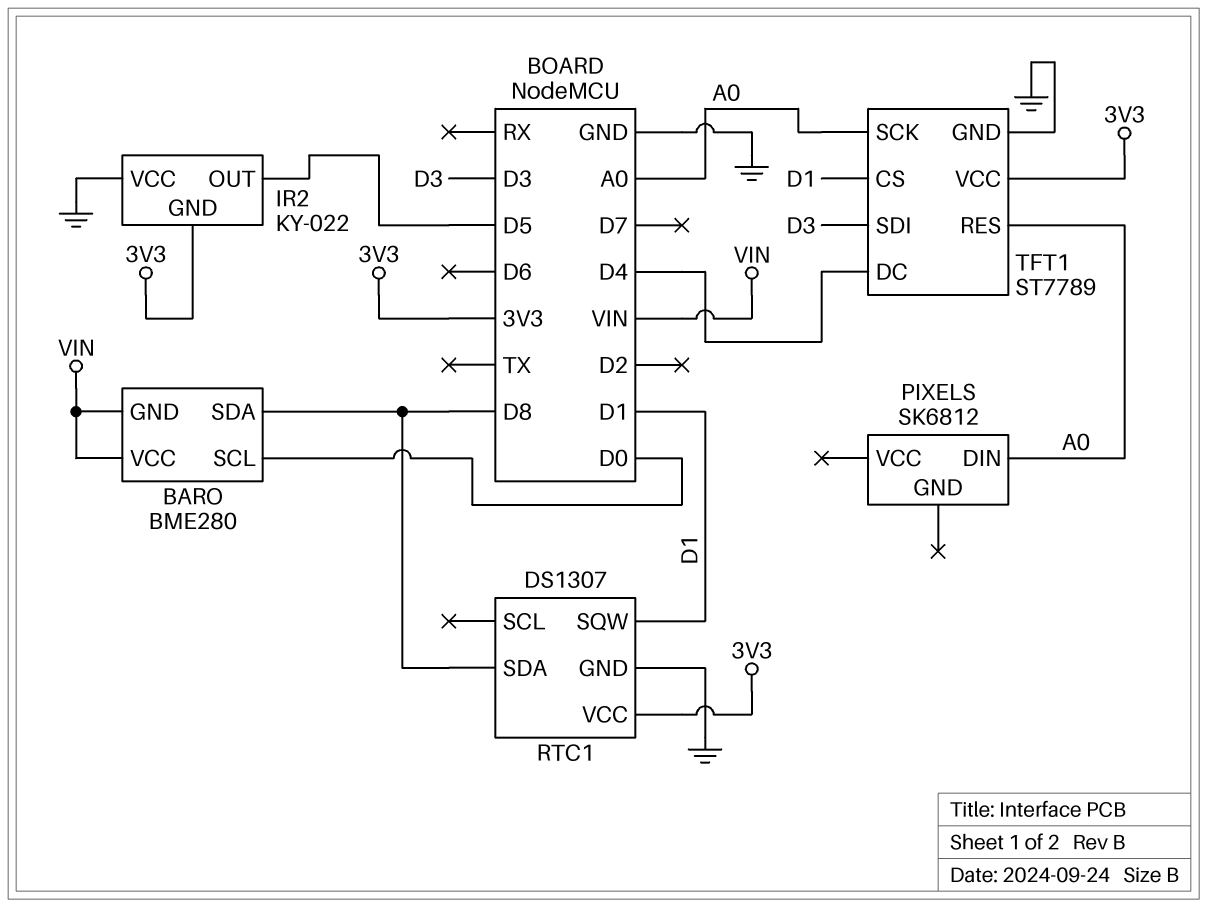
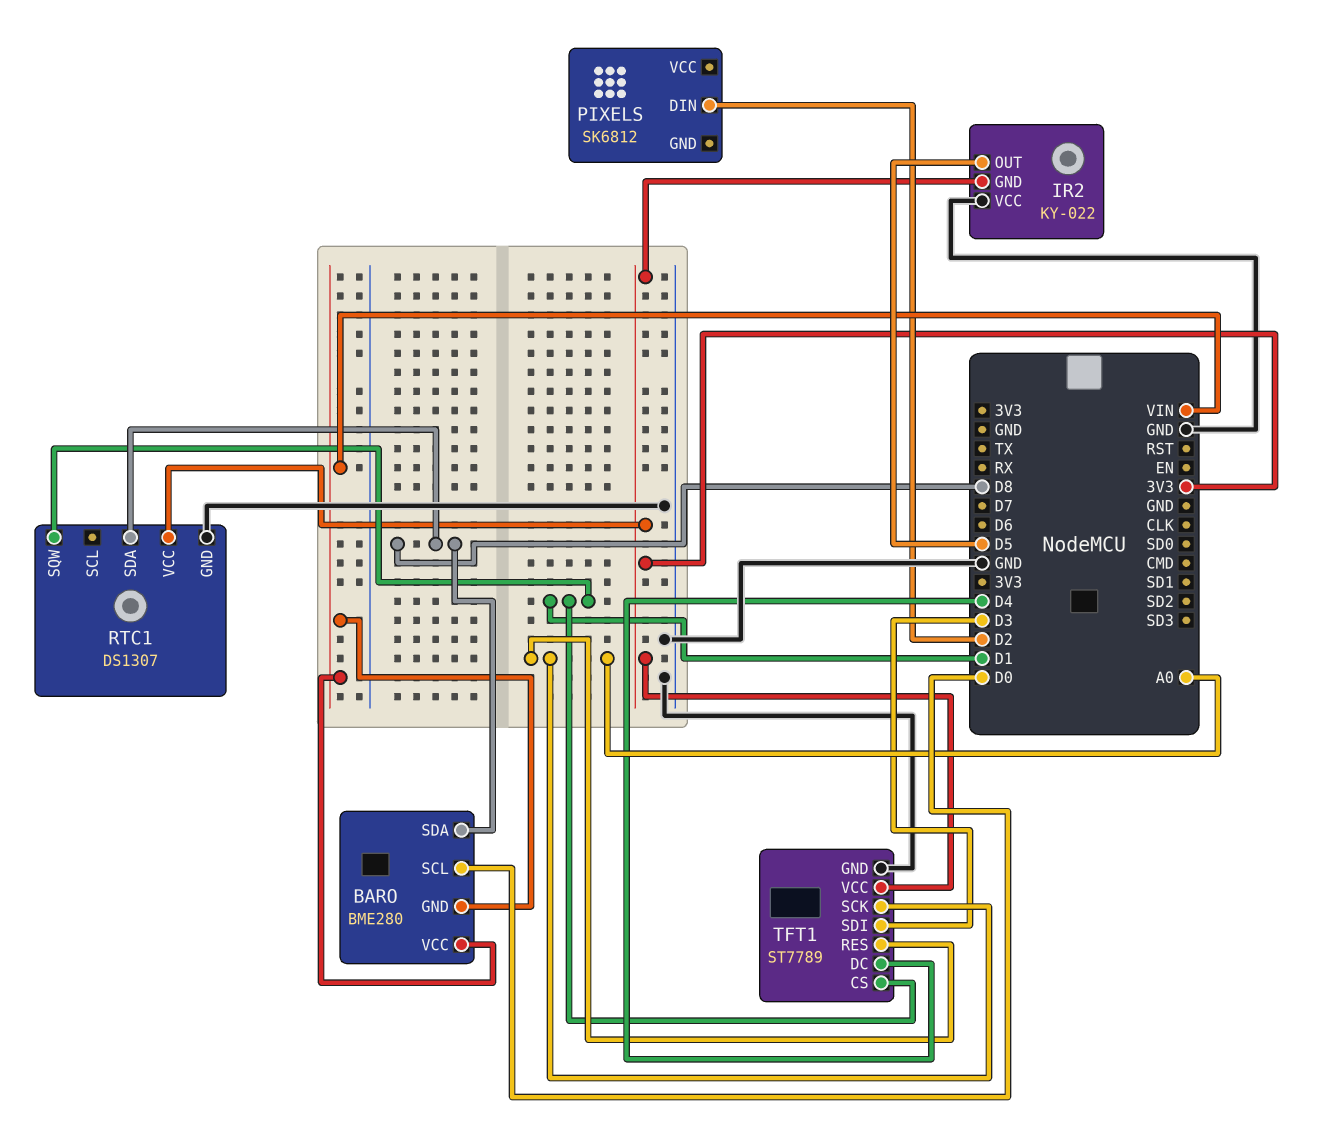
PIXELS pin DIN: A0 -> D2

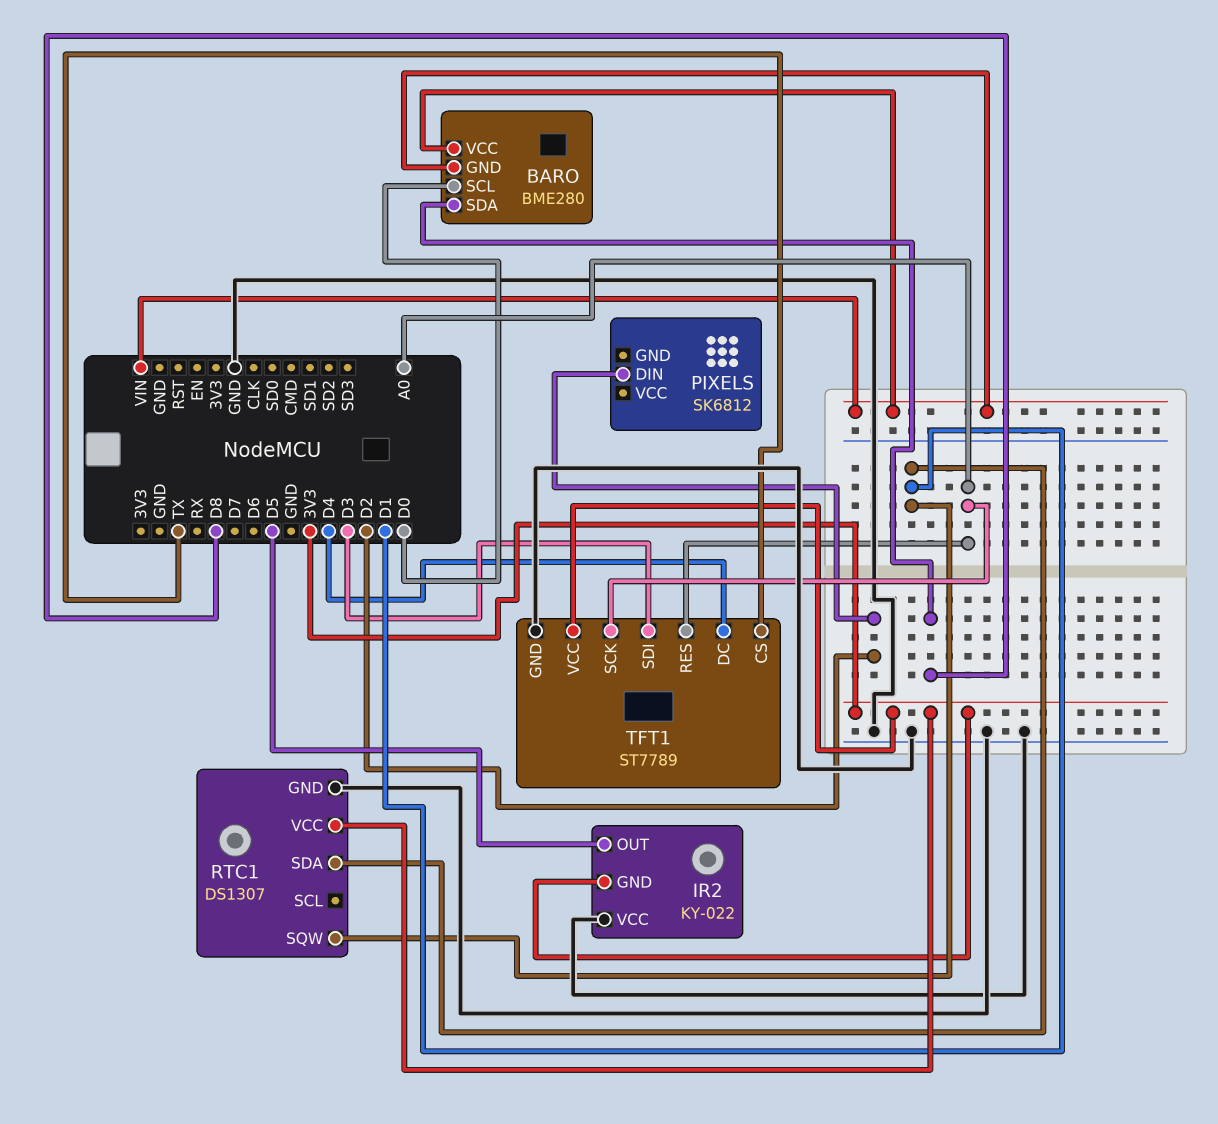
RTC1 pin SDA: D8 -> D1
TFT1 pin CS: D1 -> TX

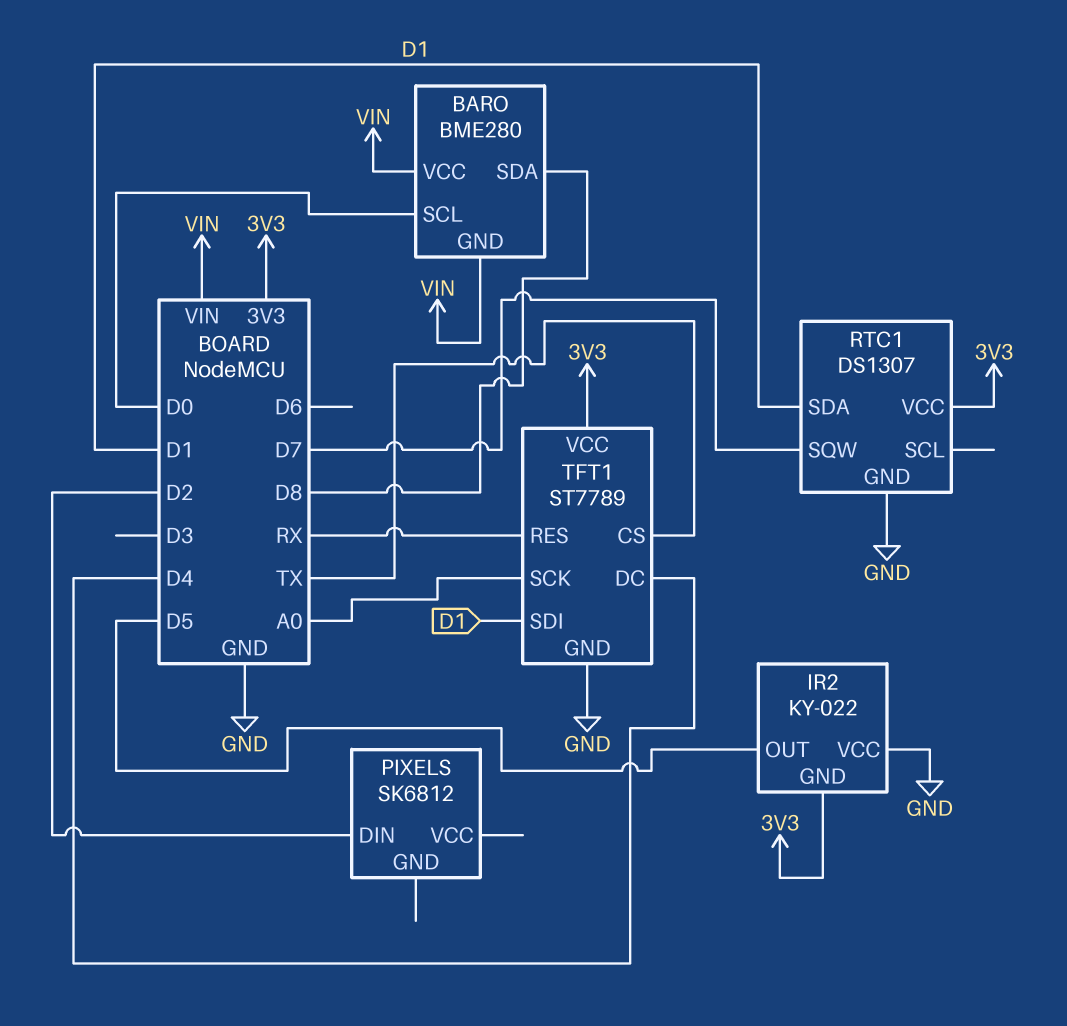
RTC1 pin SQW: D1 -> D7
TFT1 pin RES: A0 -> RX
TFT1 pin SDI: D3 -> D1

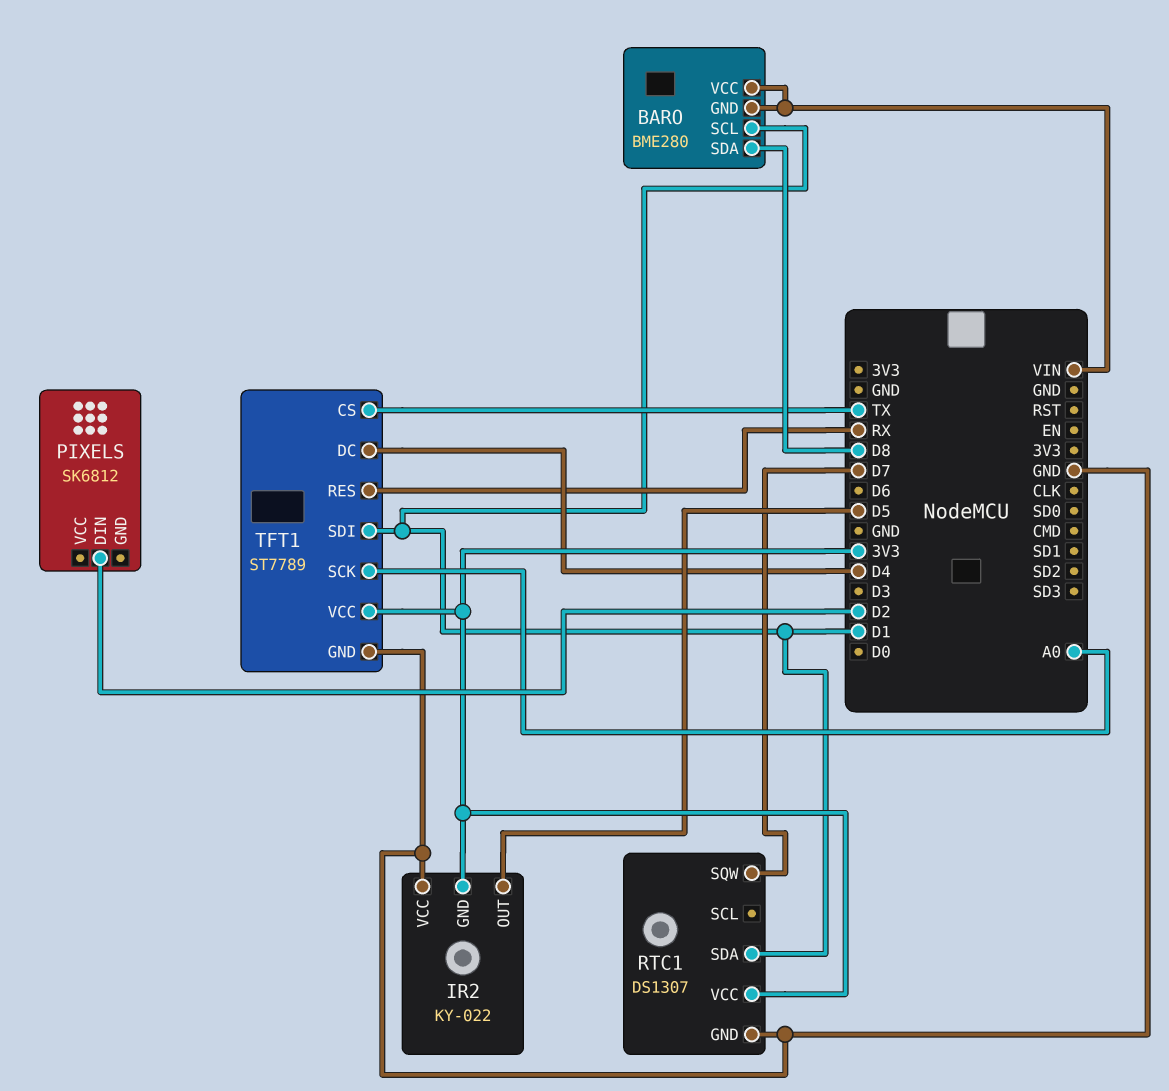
BARO pin SCL: D0 -> D1

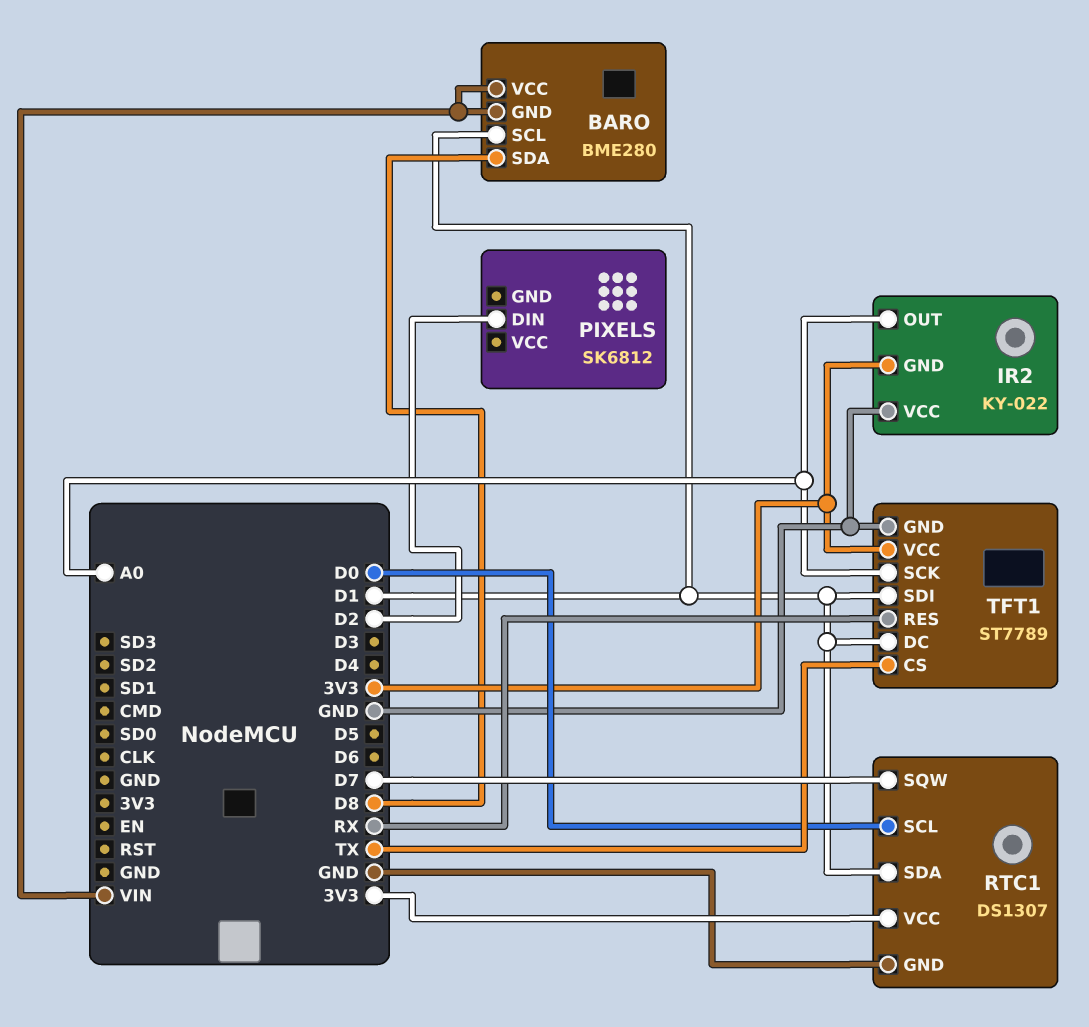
IR2 pin OUT: D5 -> A0
RTC1 pin SCL: none -> D0
TFT1 pin DC: D4 -> D1

